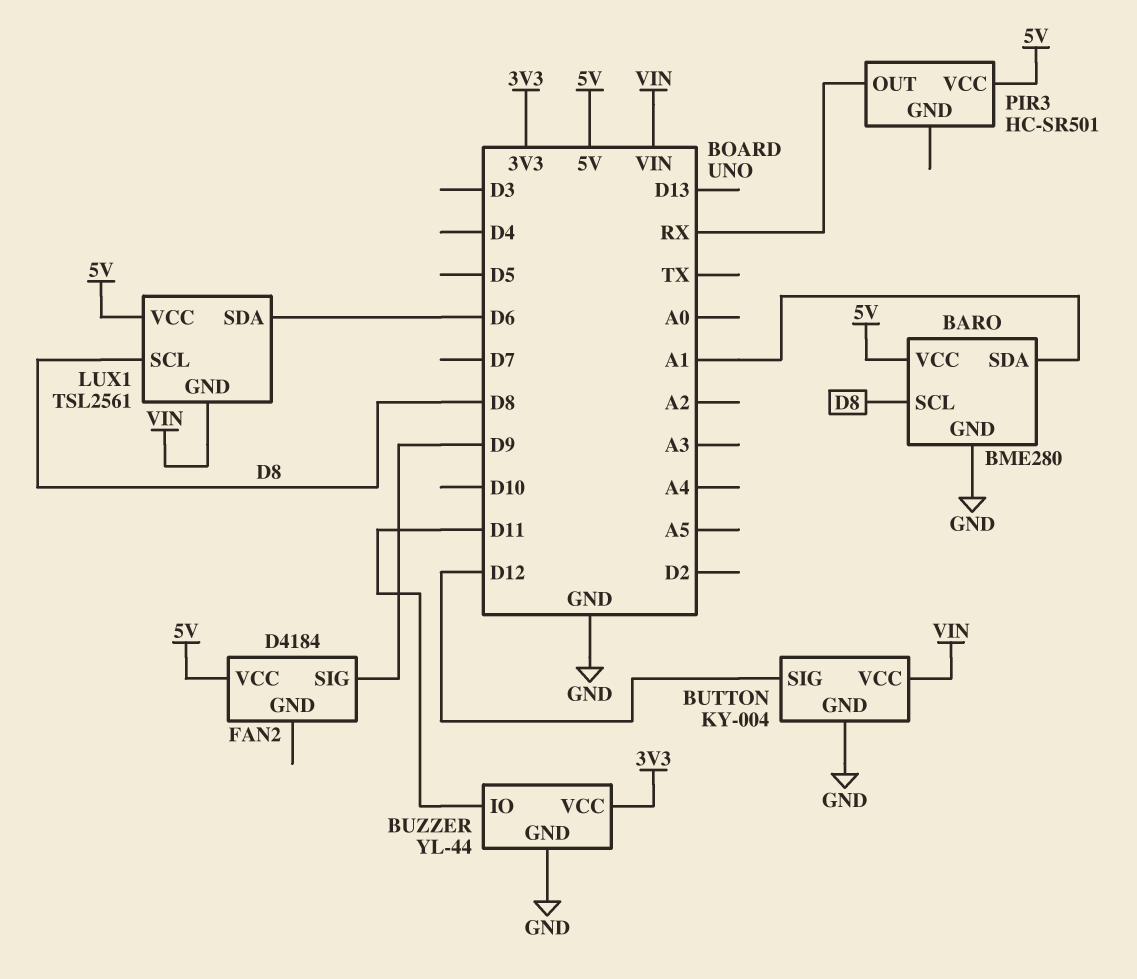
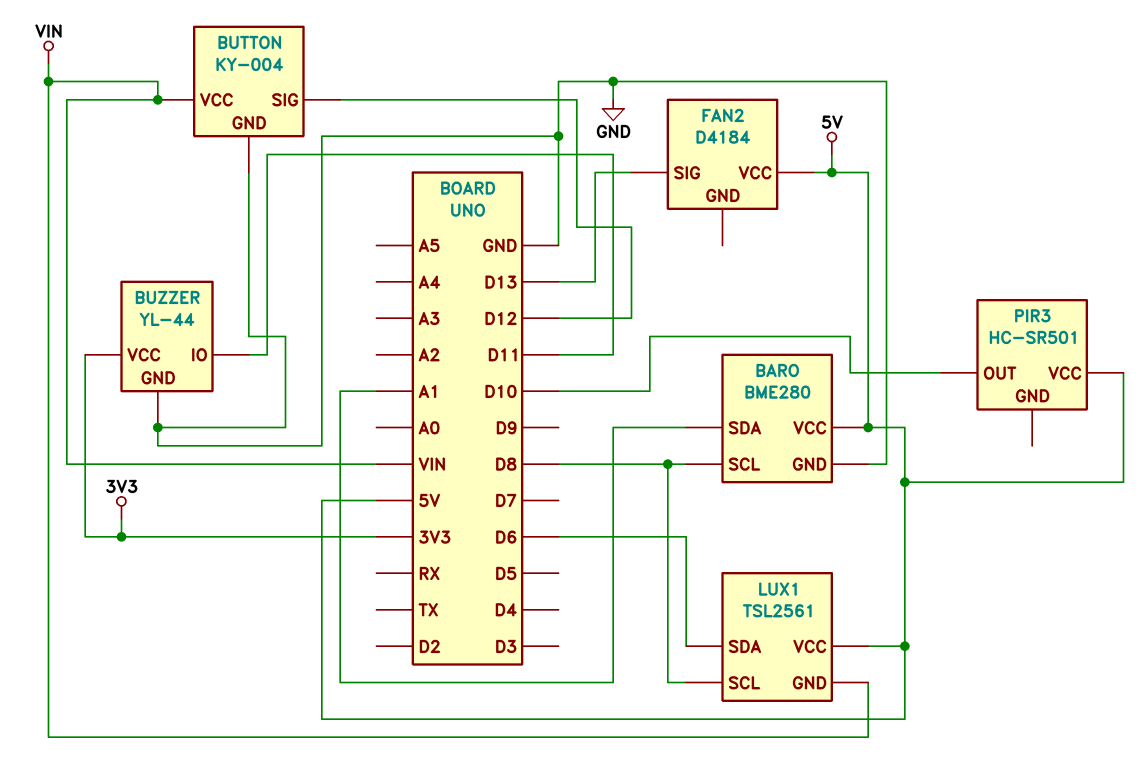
FAN2 pin SIG: D9 -> D13
PIR3 pin OUT: RX -> D10

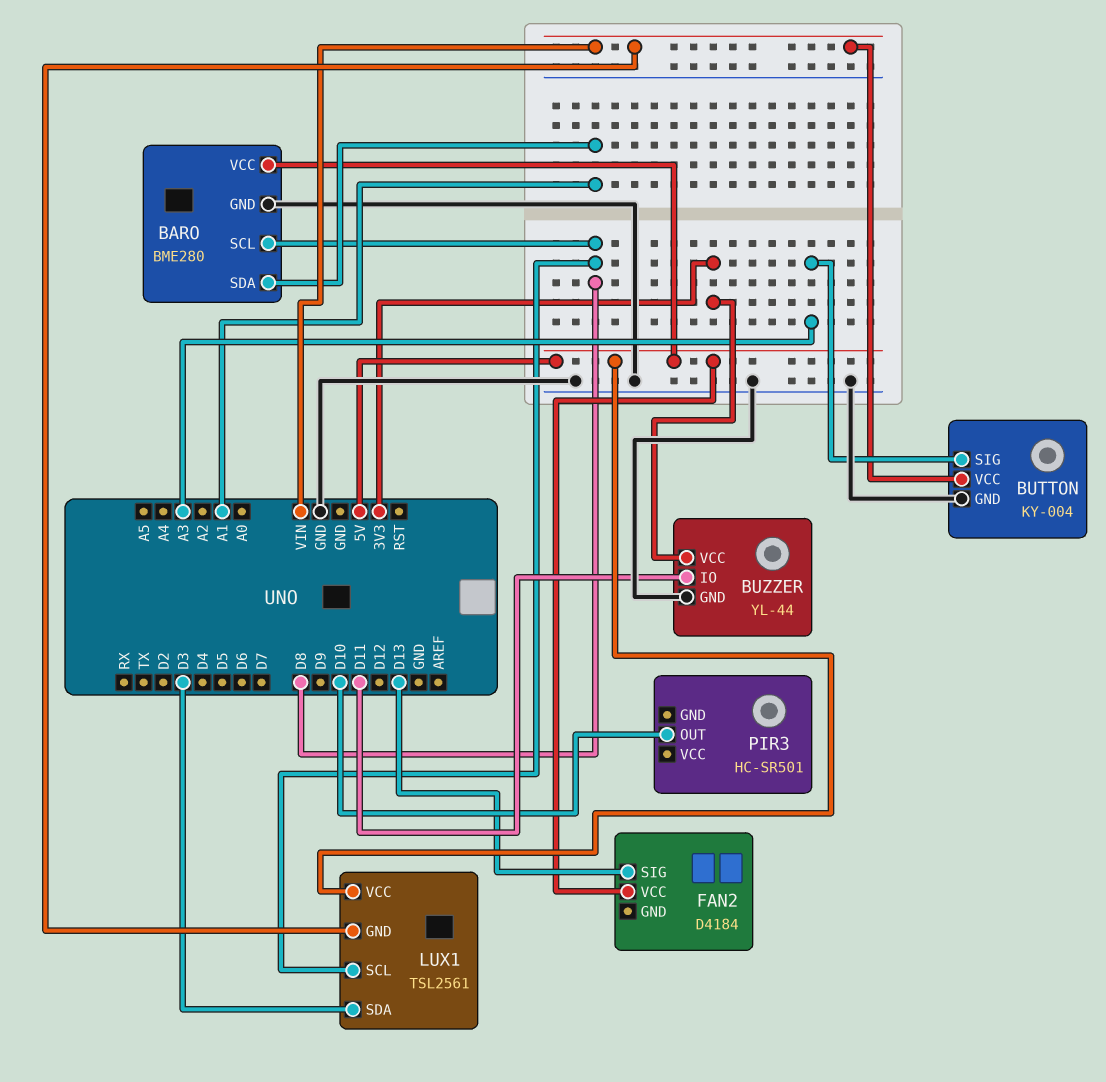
BUTTON pin SIG: D12 -> A3
LUX1 pin SDA: D6 -> D3
PIR3 pin VCC: 5V -> none

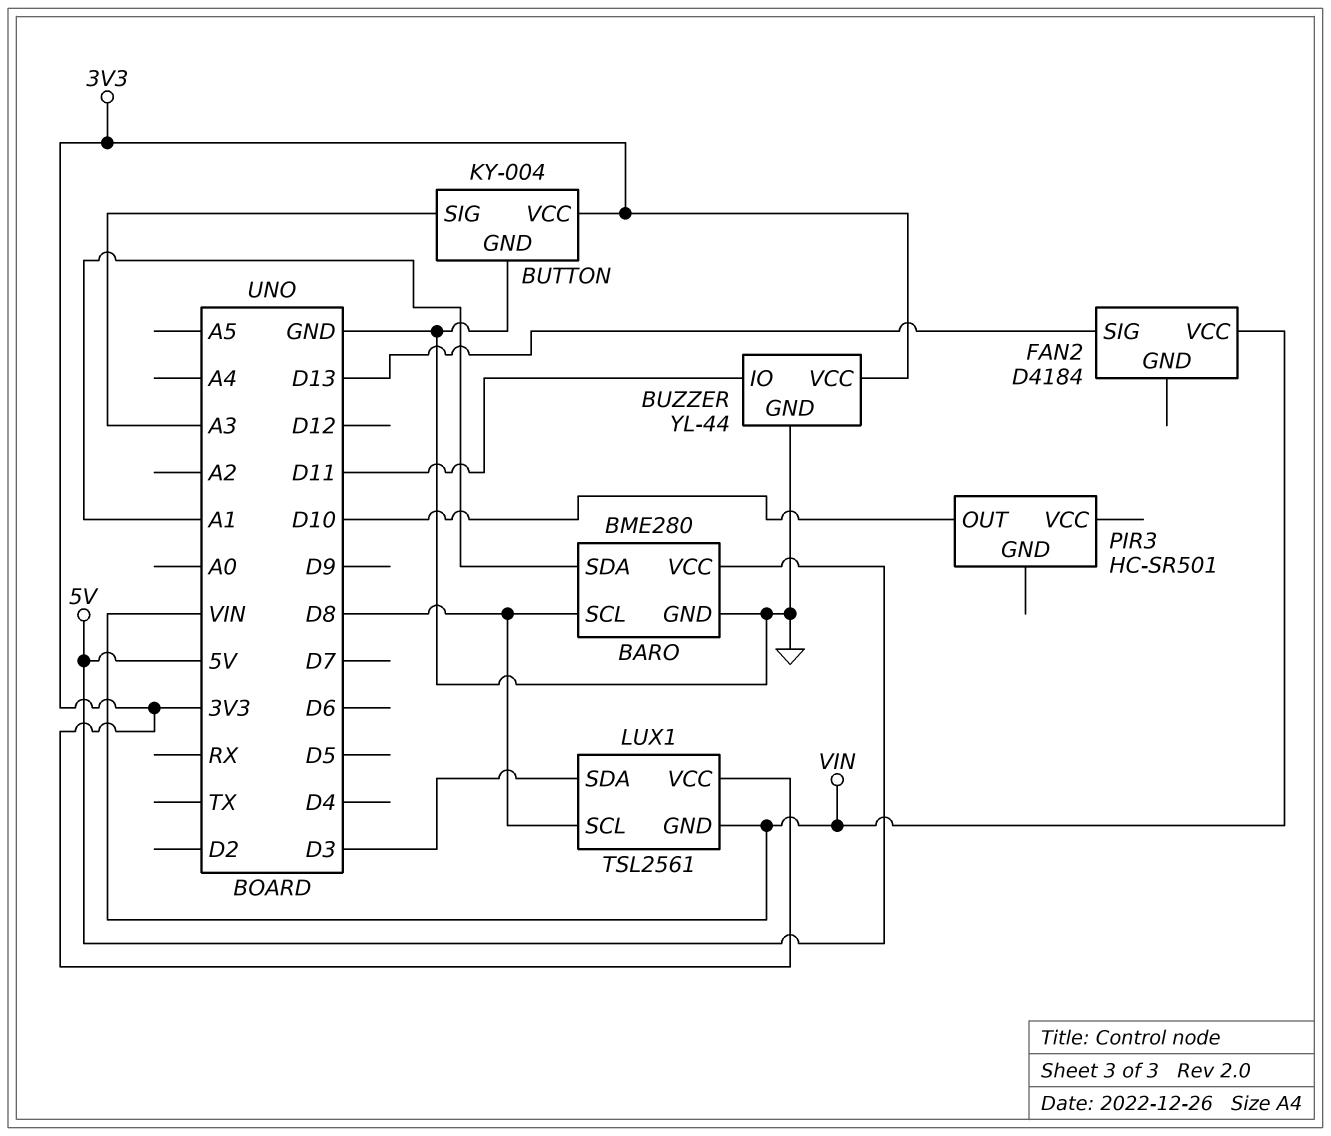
BUTTON pin VCC: VIN -> 3V3
FAN2 pin VCC: 5V -> VIN
LUX1 pin VCC: 5V -> 3V3

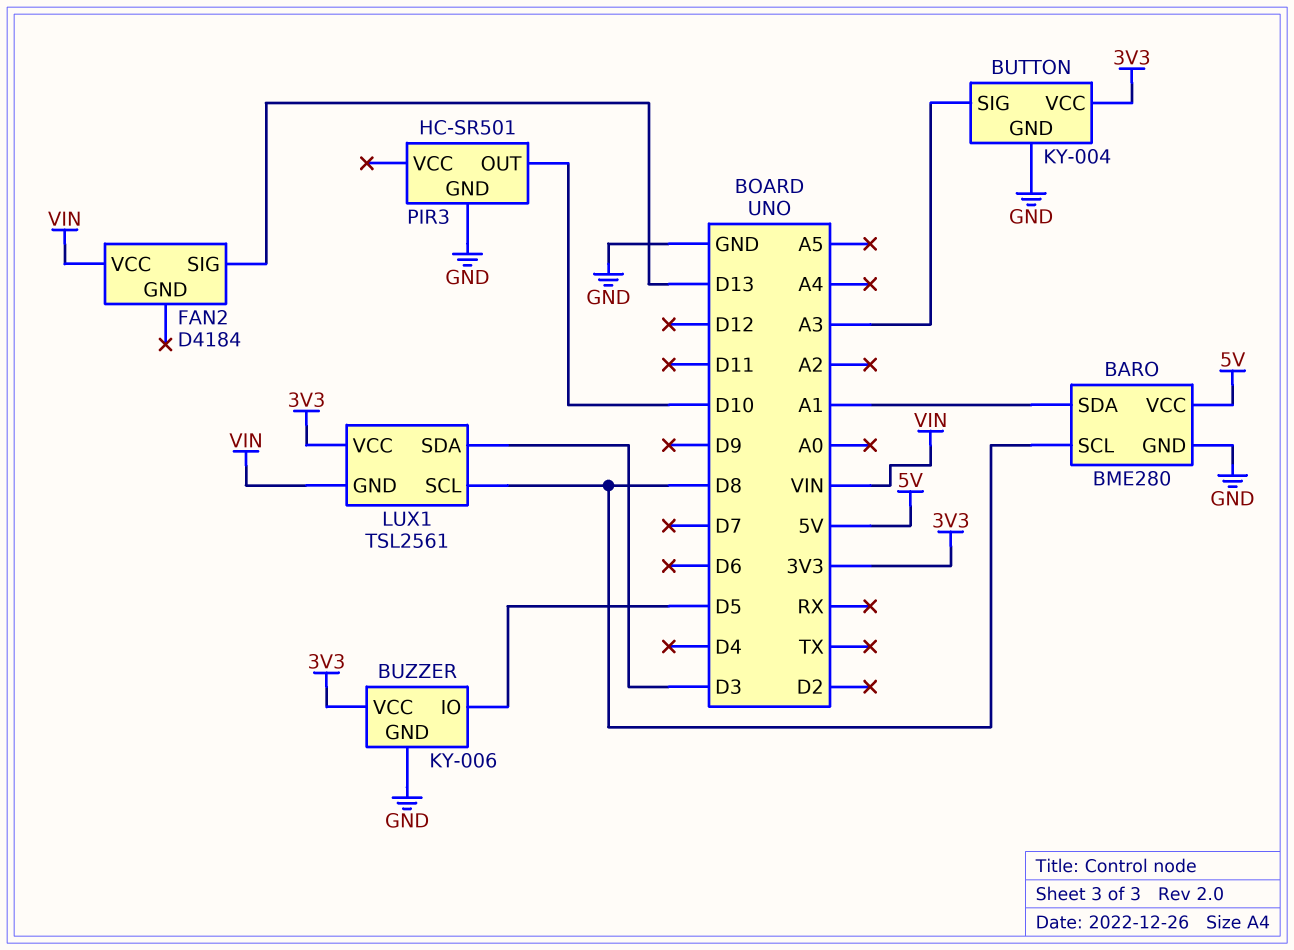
BUZZER: YL-44 -> KY-006
BUZZER pin IO: D11 -> D5
PIR3 pin GND: none -> GND

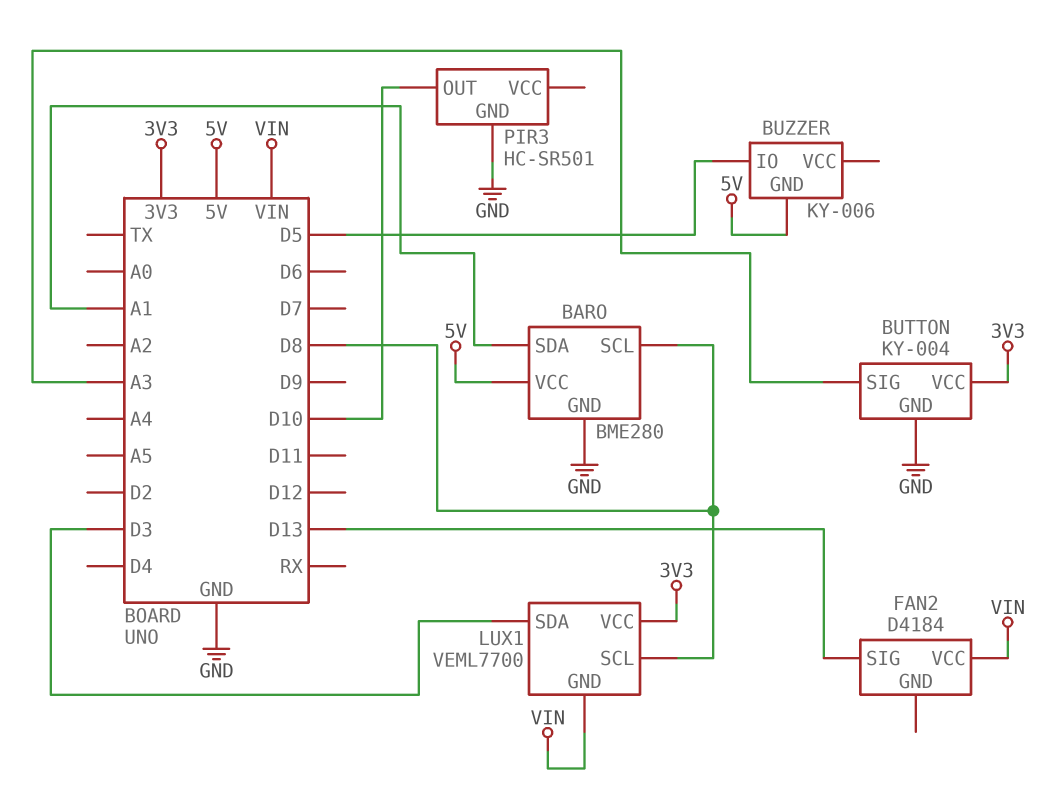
BUZZER pin GND: GND -> 5V
BUZZER pin VCC: 3V3 -> none
LUX1: TSL2561 -> VEML7700

